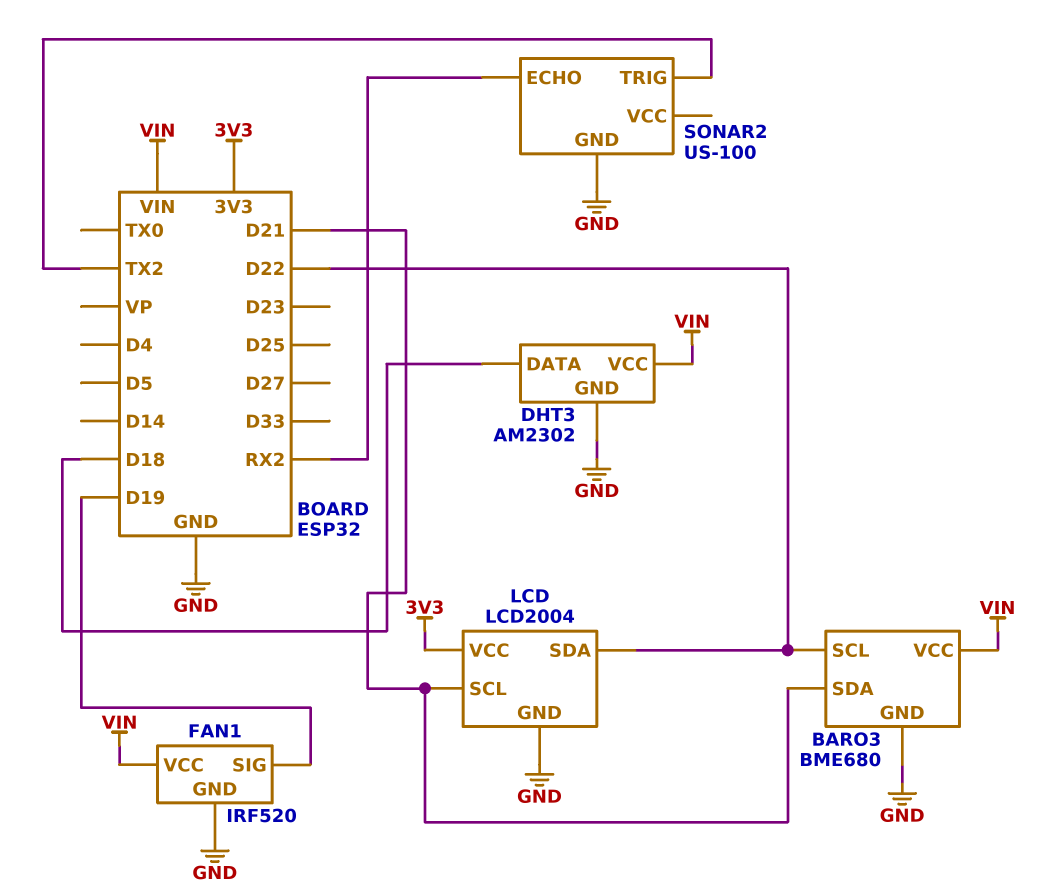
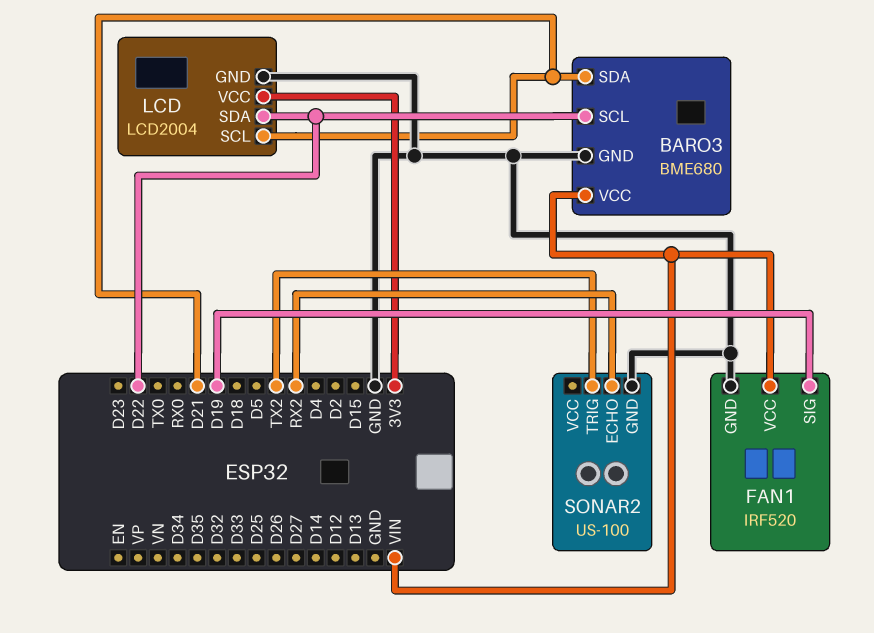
DHT3: AM2302 -> none
DHT3 pin DATA: D18 -> none
DHT3 pin GND: GND -> none
DHT3 pin VCC: VIN -> none

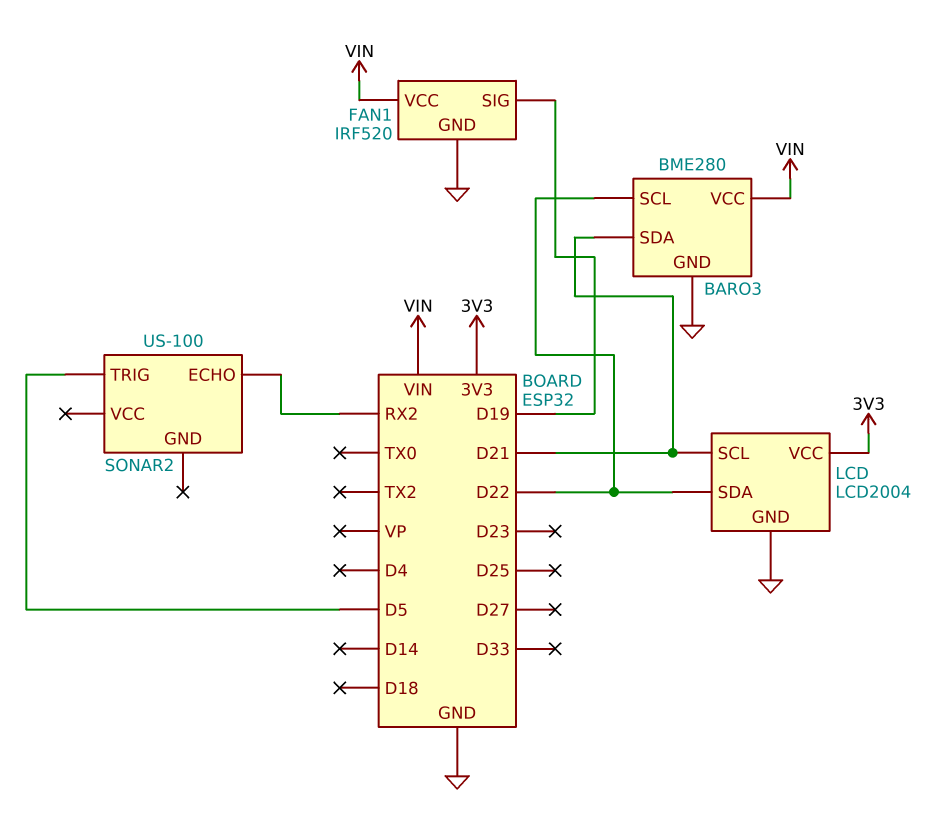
BARO3: BME680 -> BME280
SONAR2 pin GND: GND -> none
SONAR2 pin TRIG: TX2 -> D5

